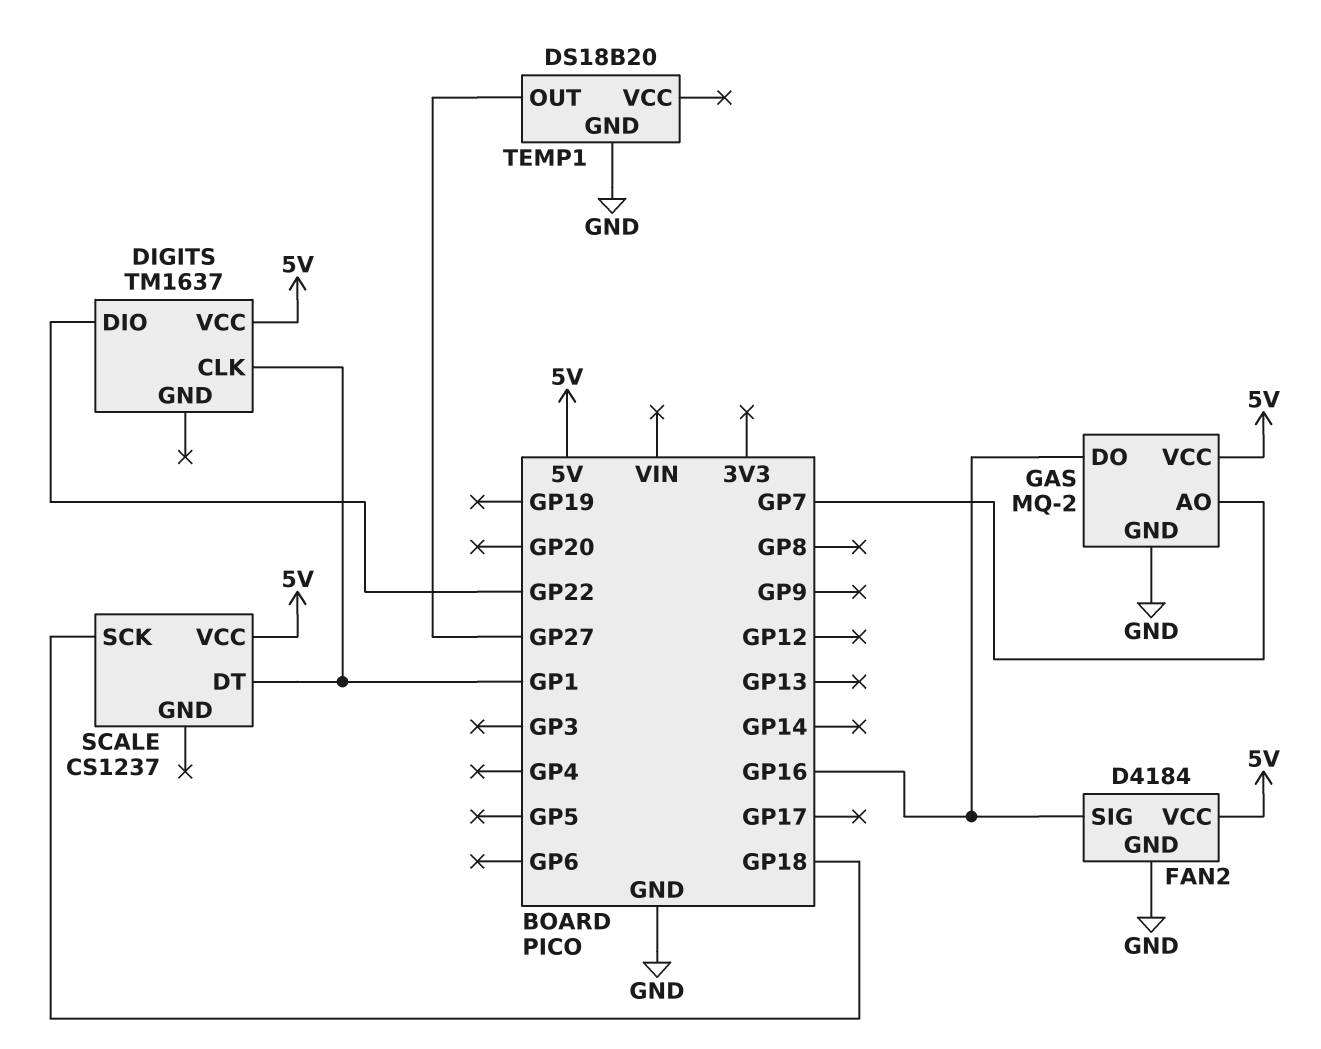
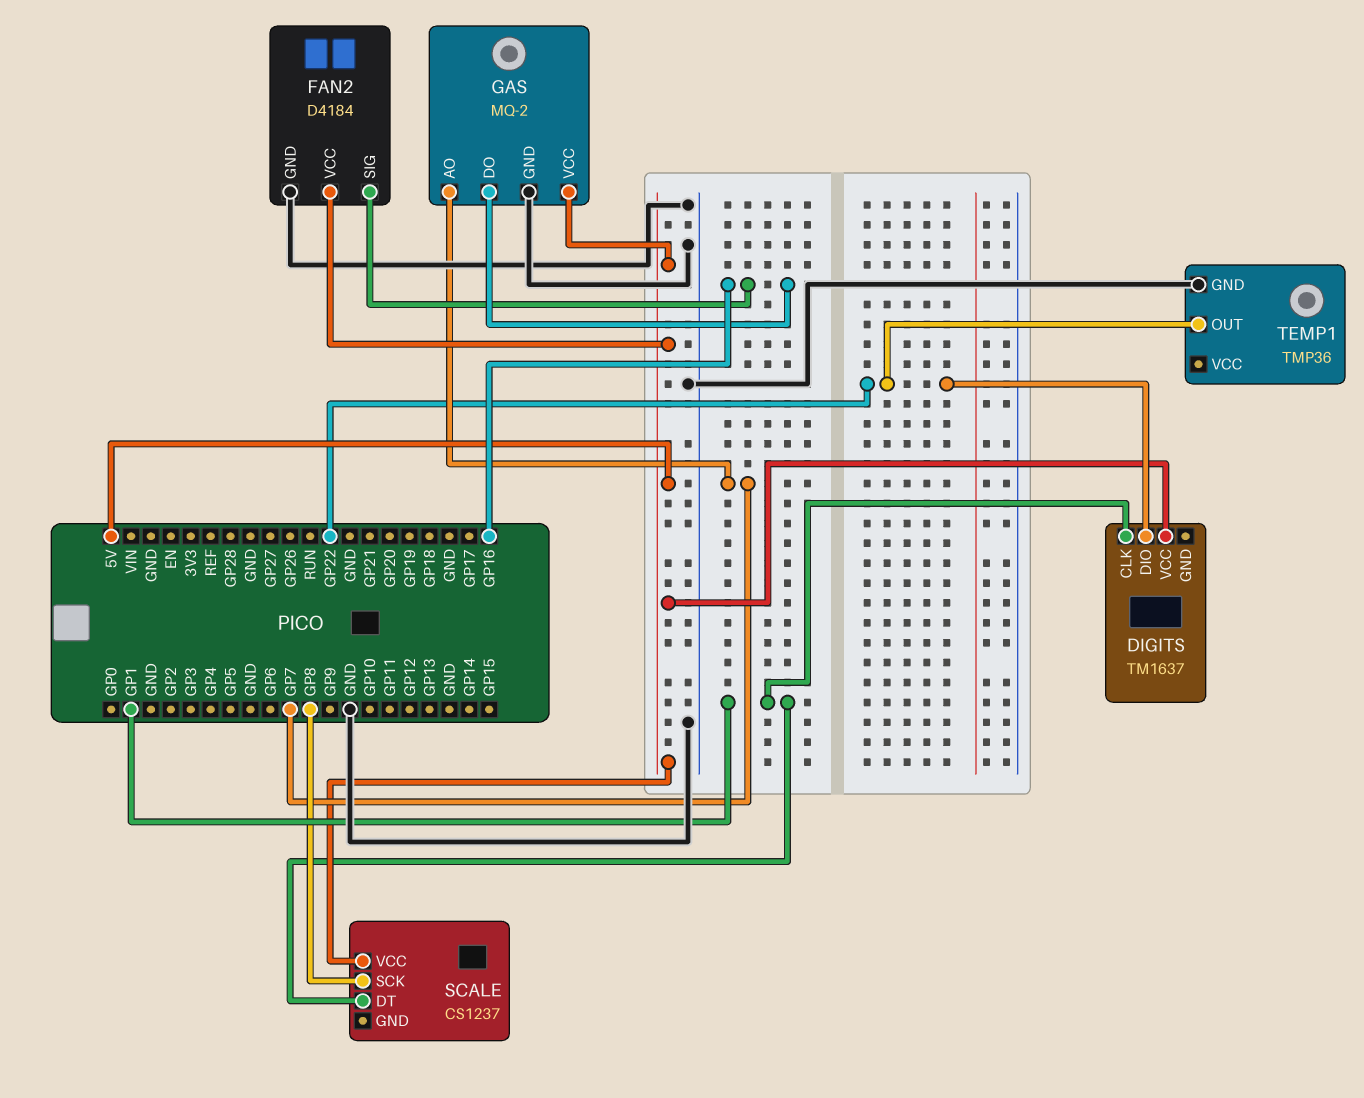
SCALE pin SCK: GP18 -> GP8
TEMP1: DS18B20 -> TMP36
TEMP1 pin OUT: GP27 -> GP22

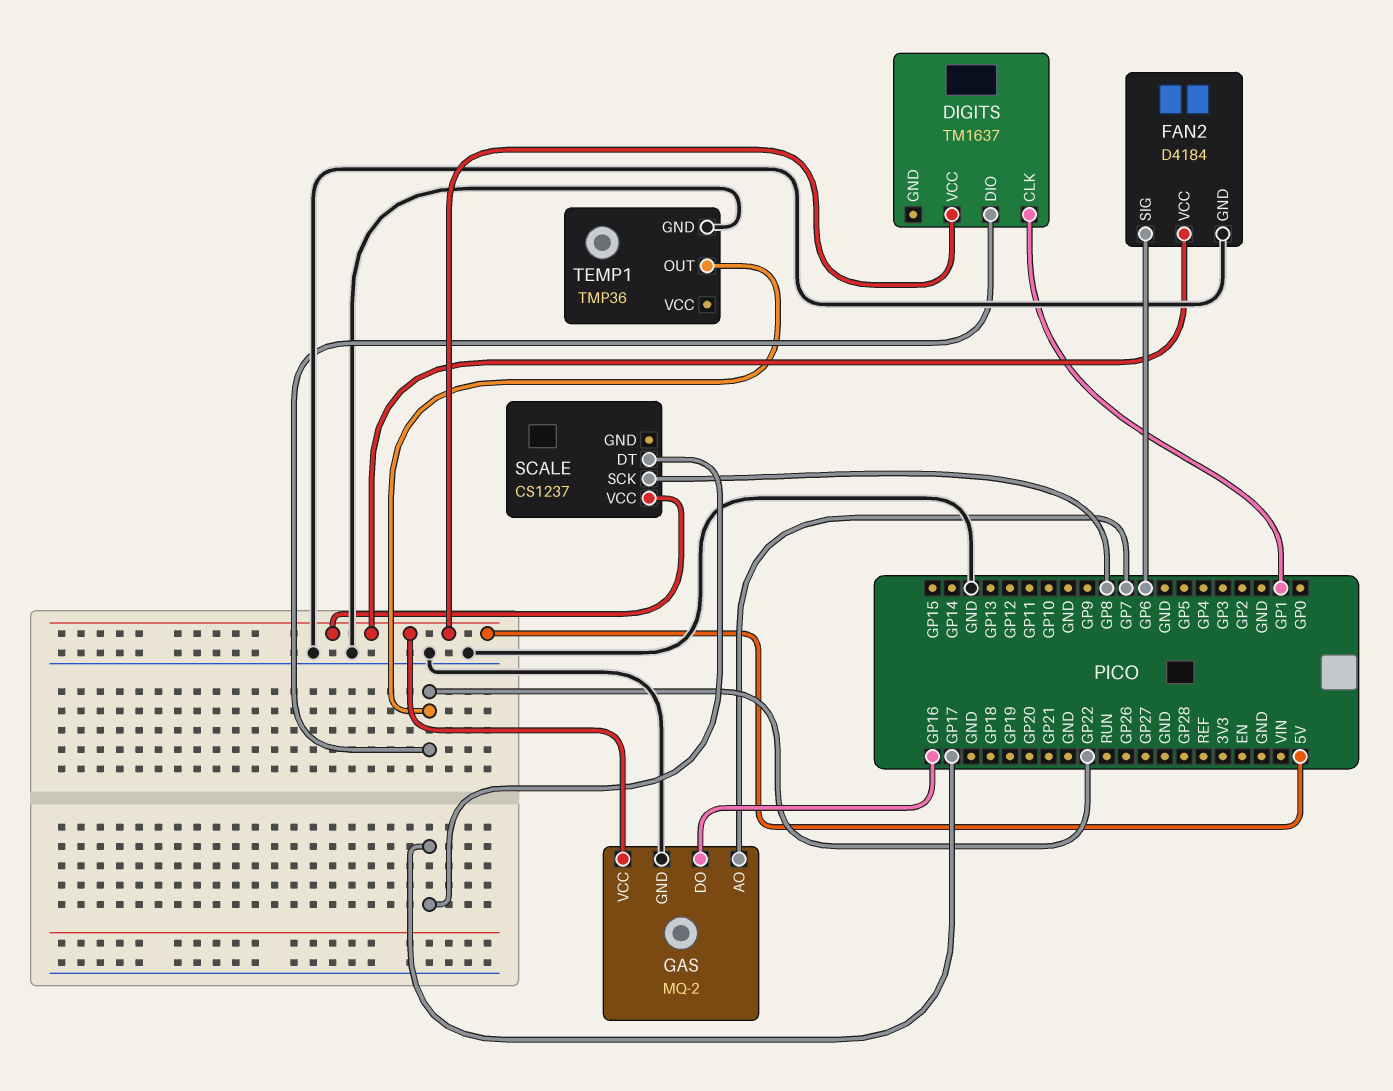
FAN2 pin SIG: GP16 -> GP6
SCALE pin DT: GP1 -> GP17

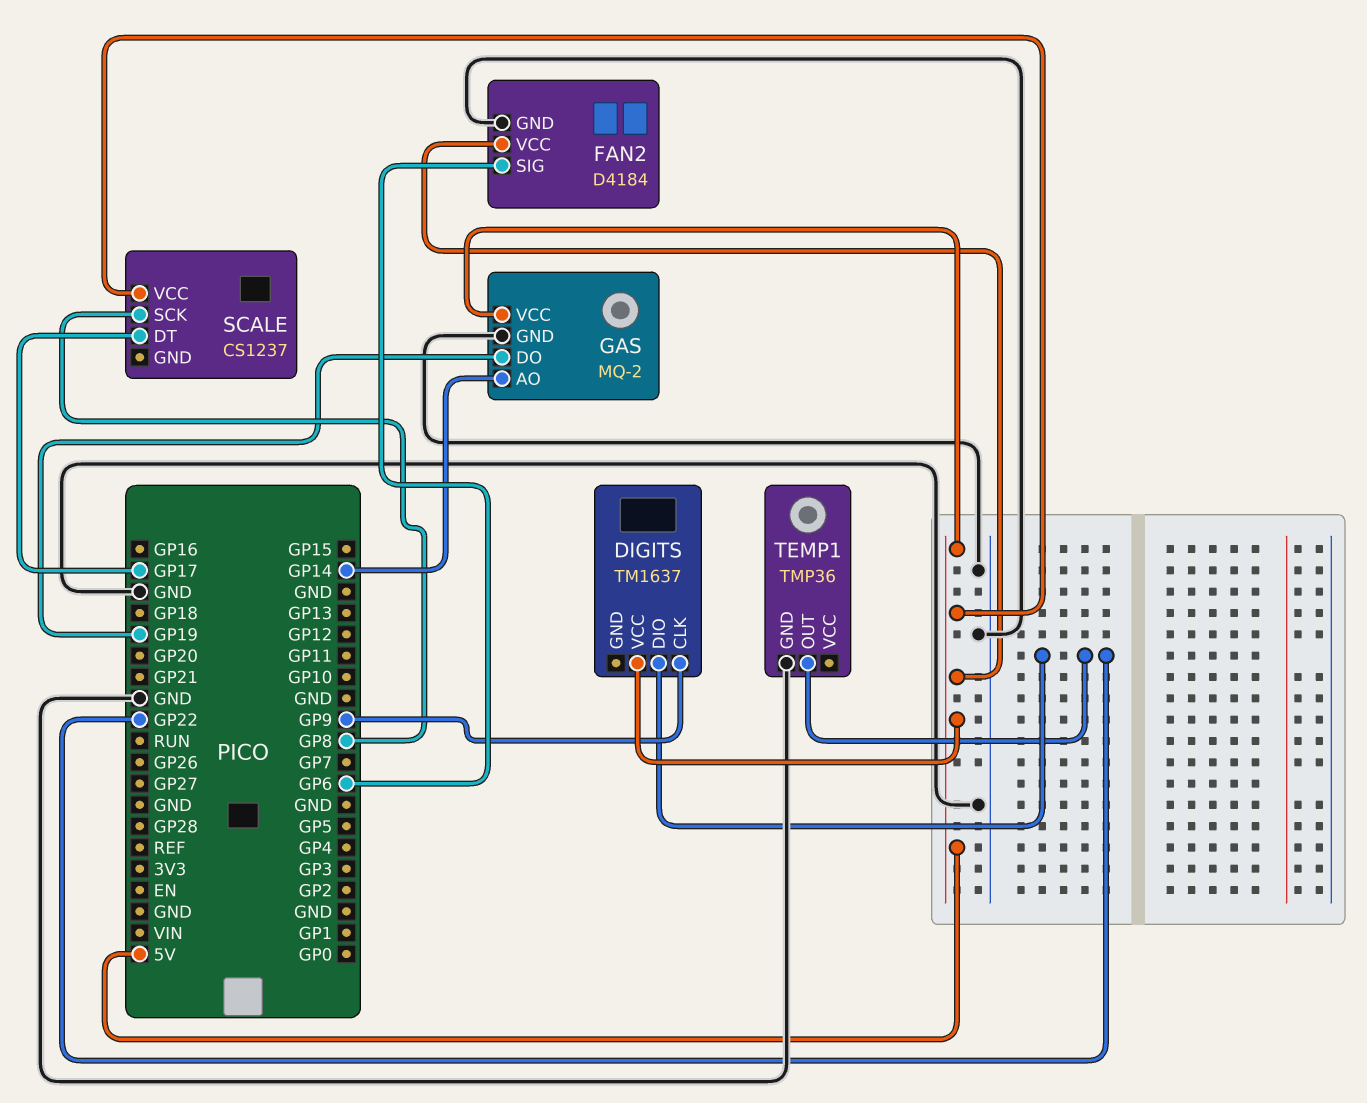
DIGITS pin CLK: GP1 -> GP9
GAS pin AO: GP7 -> GP14
GAS pin DO: GP16 -> GP19

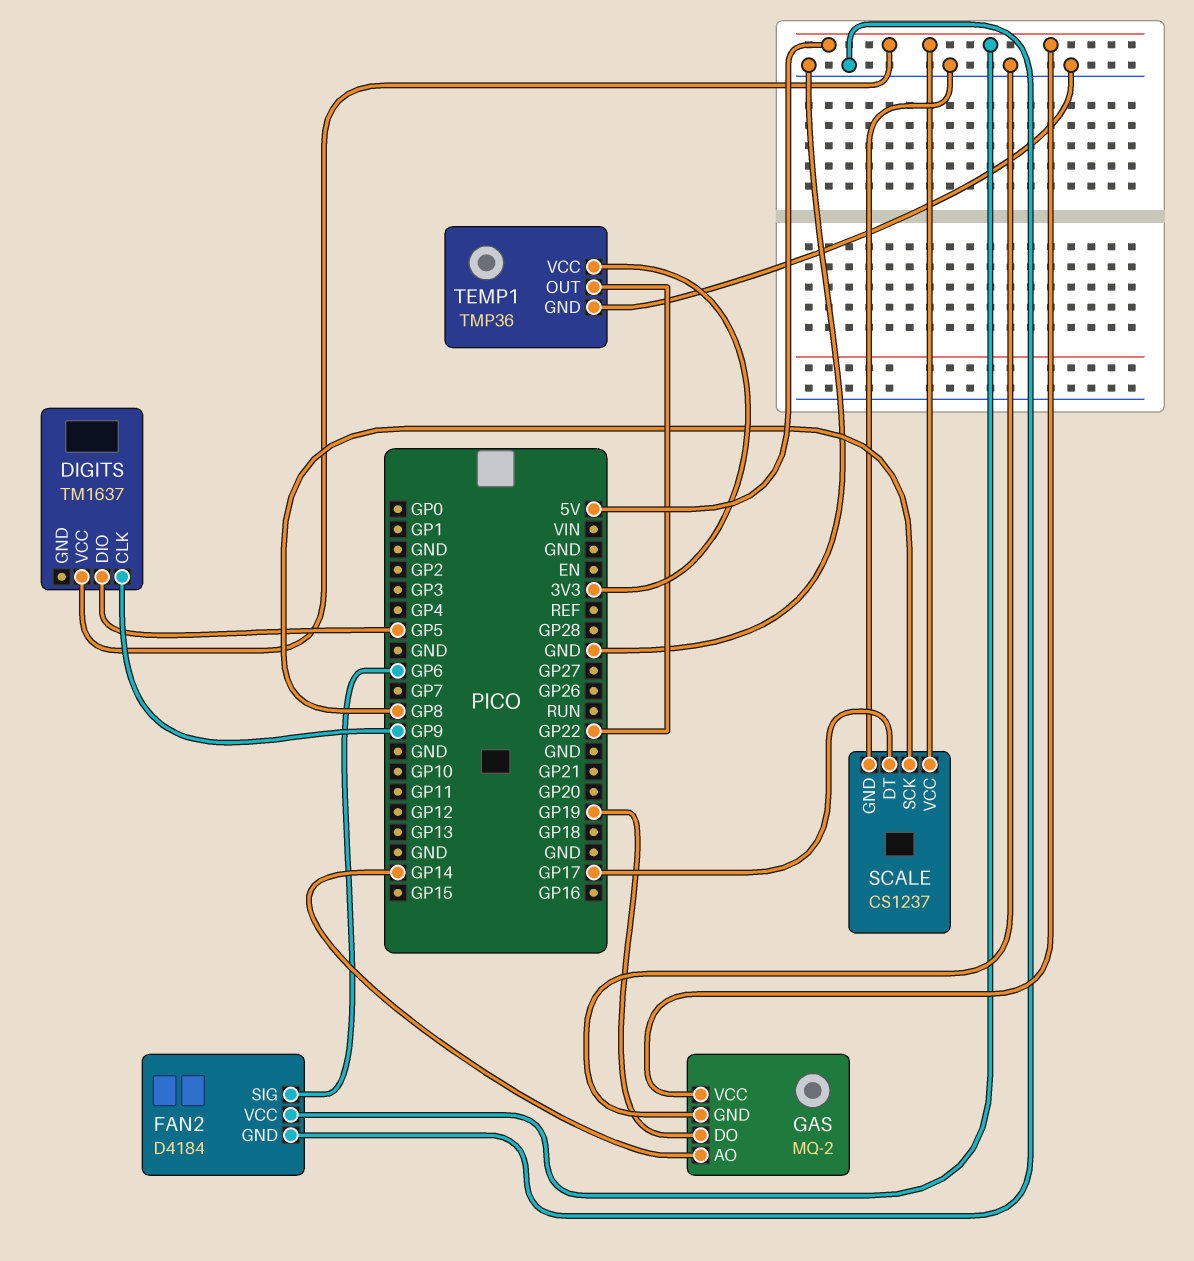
DIGITS pin DIO: GP22 -> GP5
SCALE pin GND: none -> GND
TEMP1 pin VCC: none -> 3V3

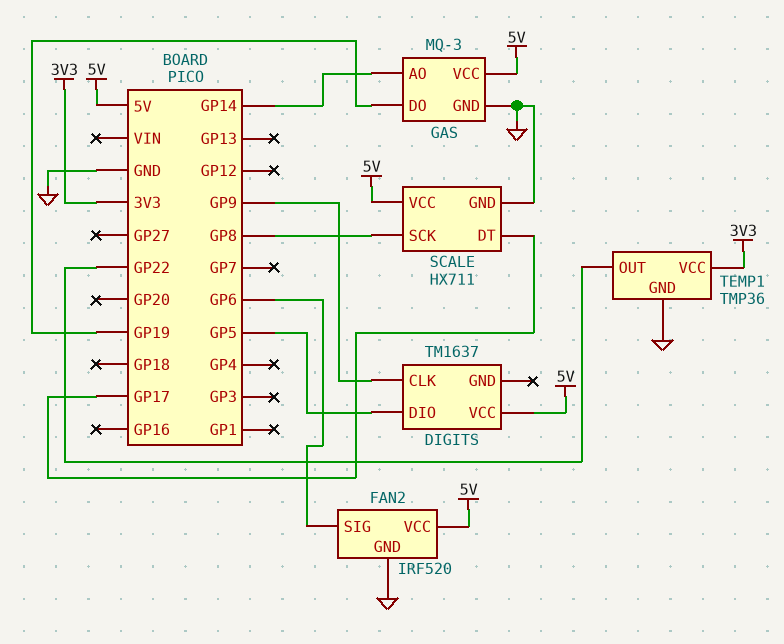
FAN2: D4184 -> IRF520
GAS: MQ-2 -> MQ-3
SCALE: CS1237 -> HX711

